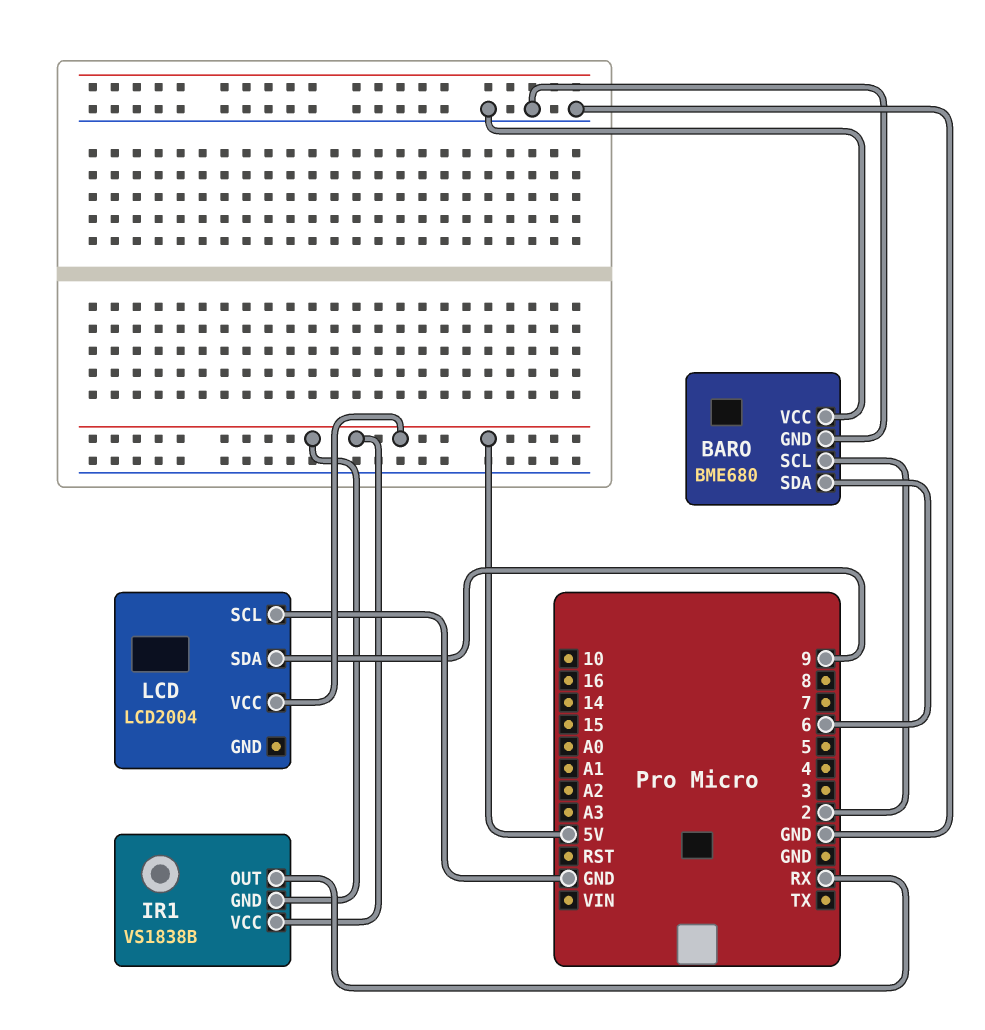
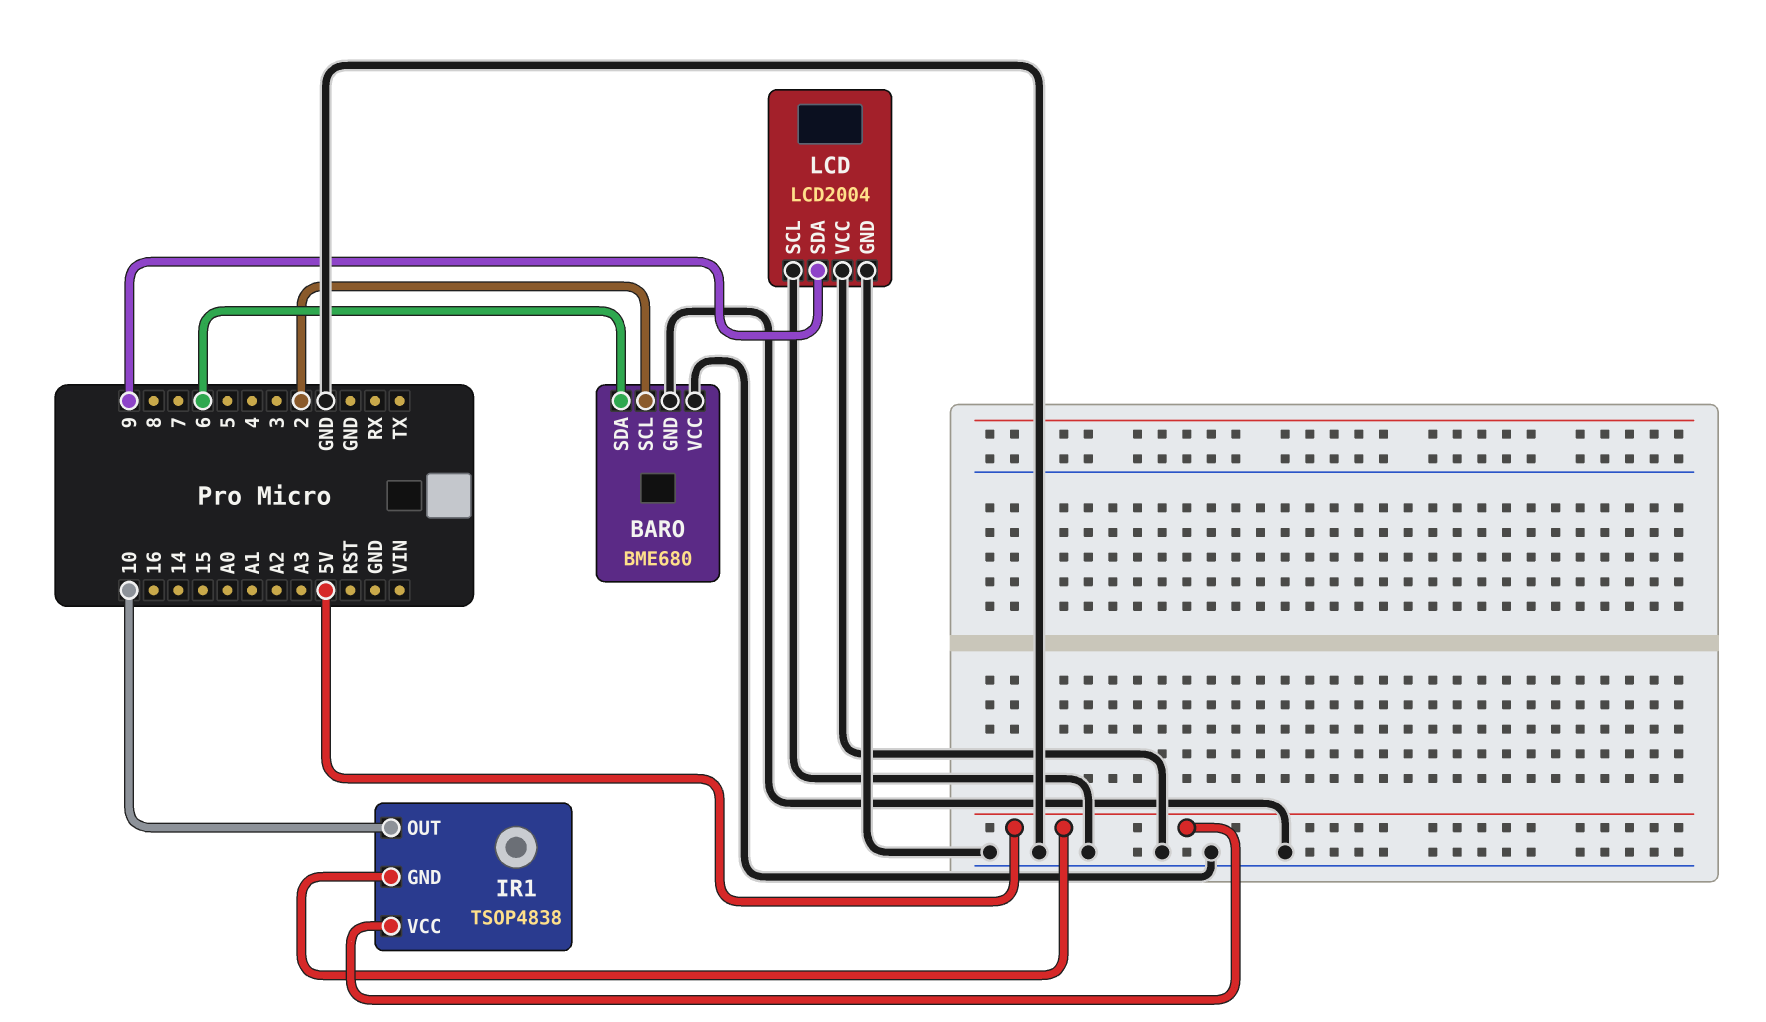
IR1: VS1838B -> TSOP4838
IR1 pin OUT: RX -> 10
LCD pin GND: none -> GND
LCD pin VCC: 5V -> GND

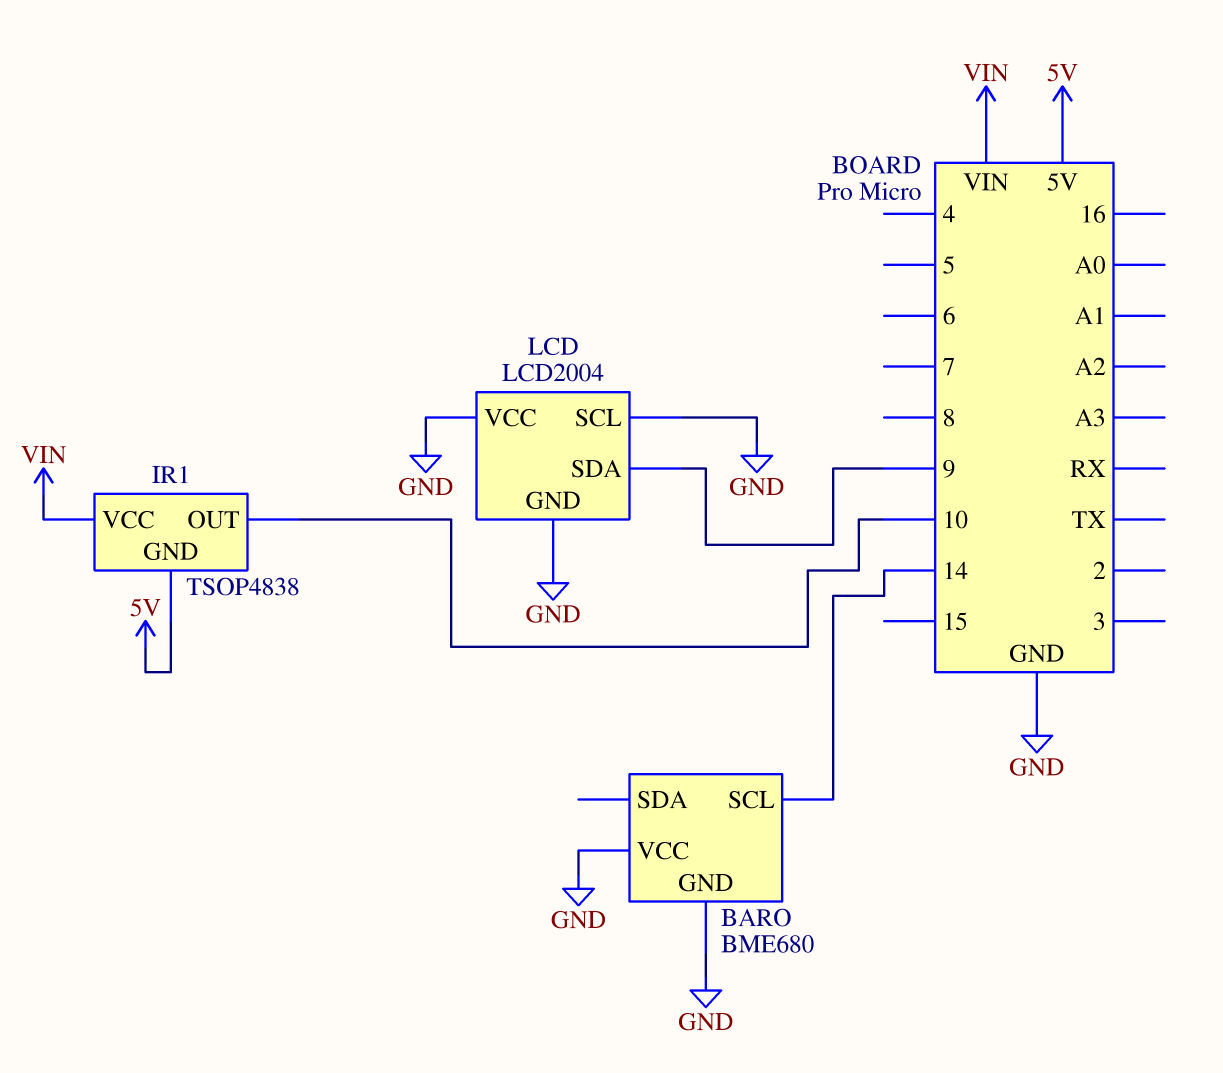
BARO pin SCL: 2 -> 14
BARO pin SDA: 6 -> none
IR1 pin VCC: 5V -> VIN

